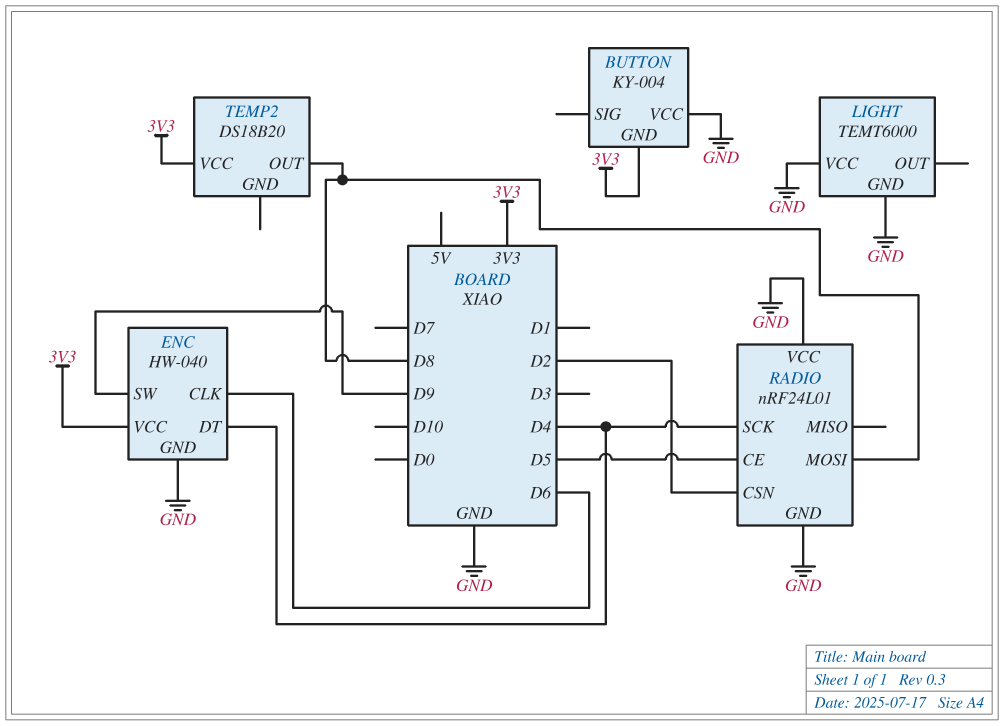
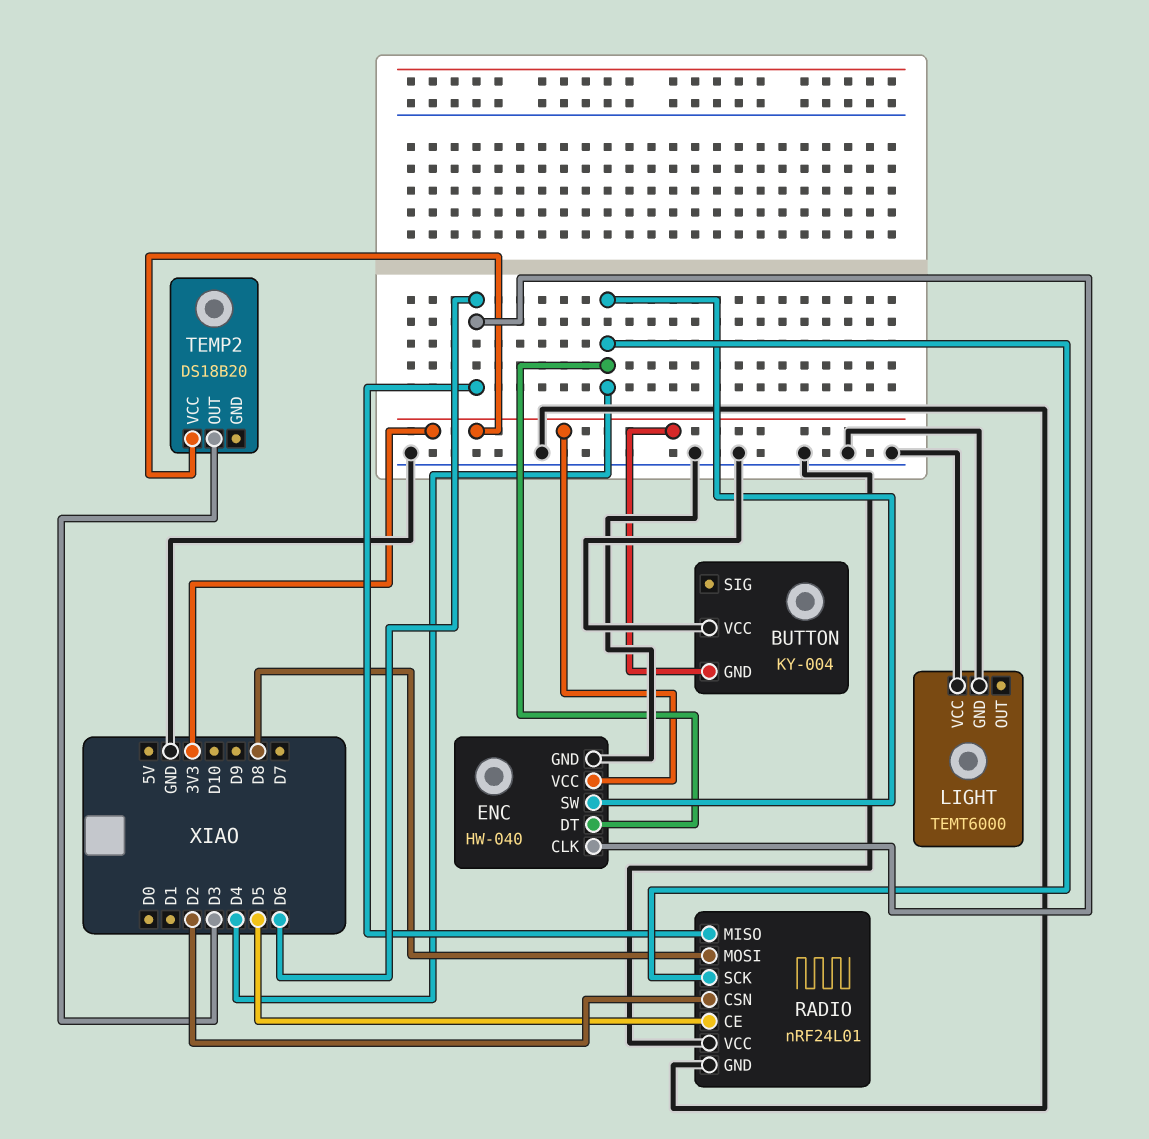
ENC pin SW: D9 -> D4
RADIO pin MISO: none -> D6
TEMP2 pin OUT: D8 -> D3

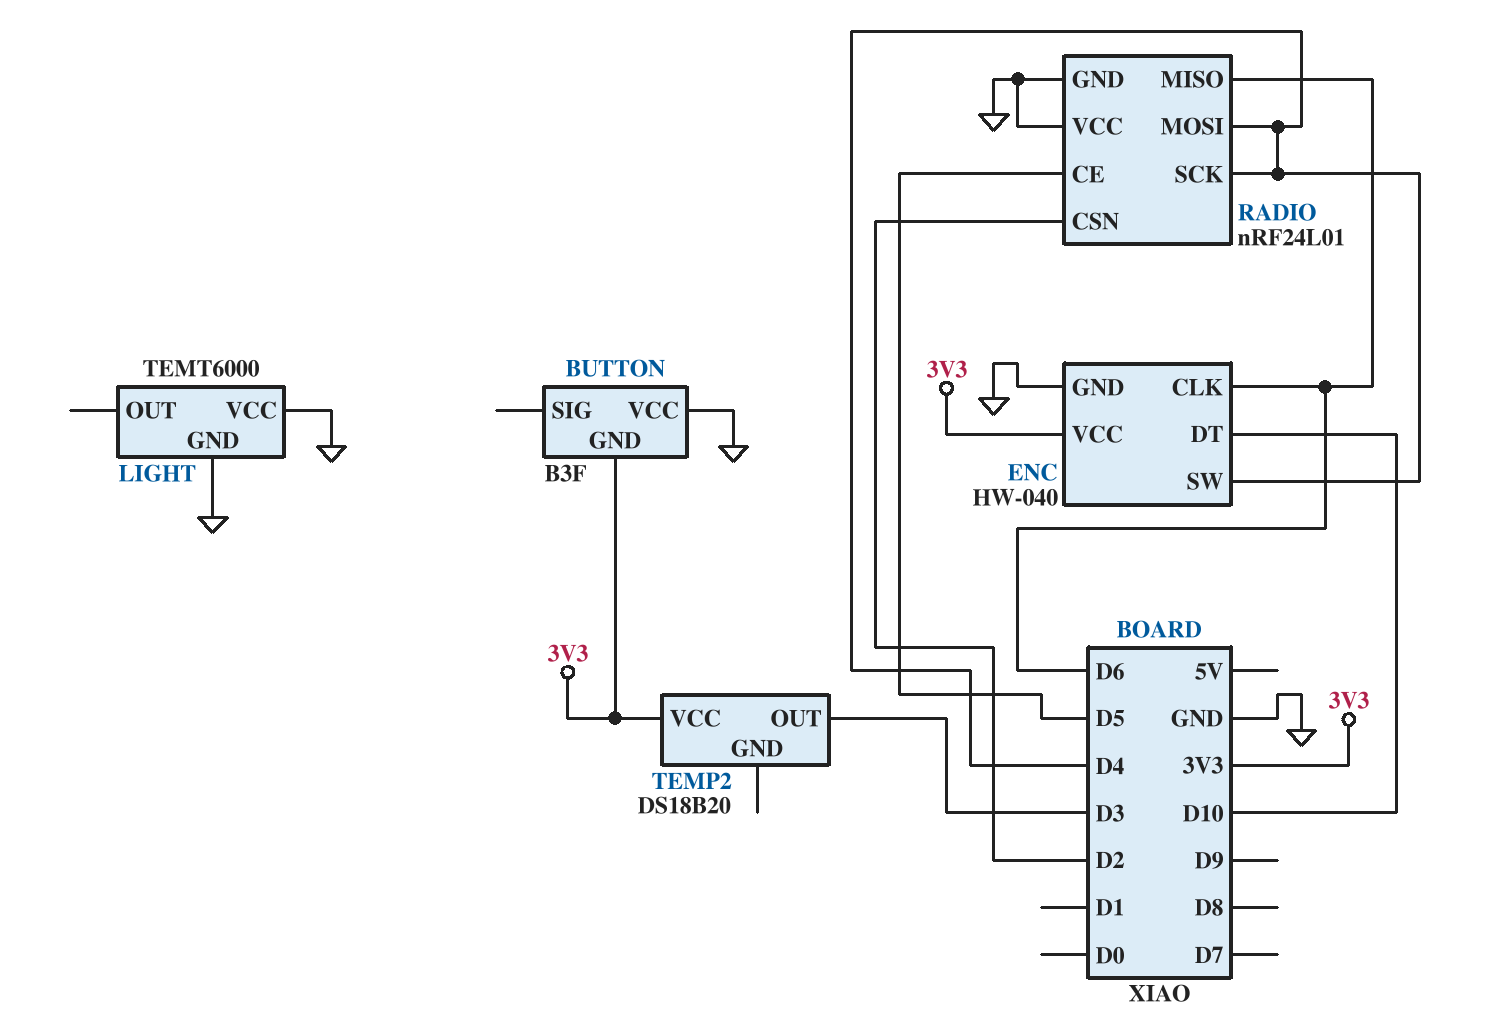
BUTTON: KY-004 -> B3F
ENC pin DT: D4 -> D10
RADIO pin MOSI: D8 -> D4

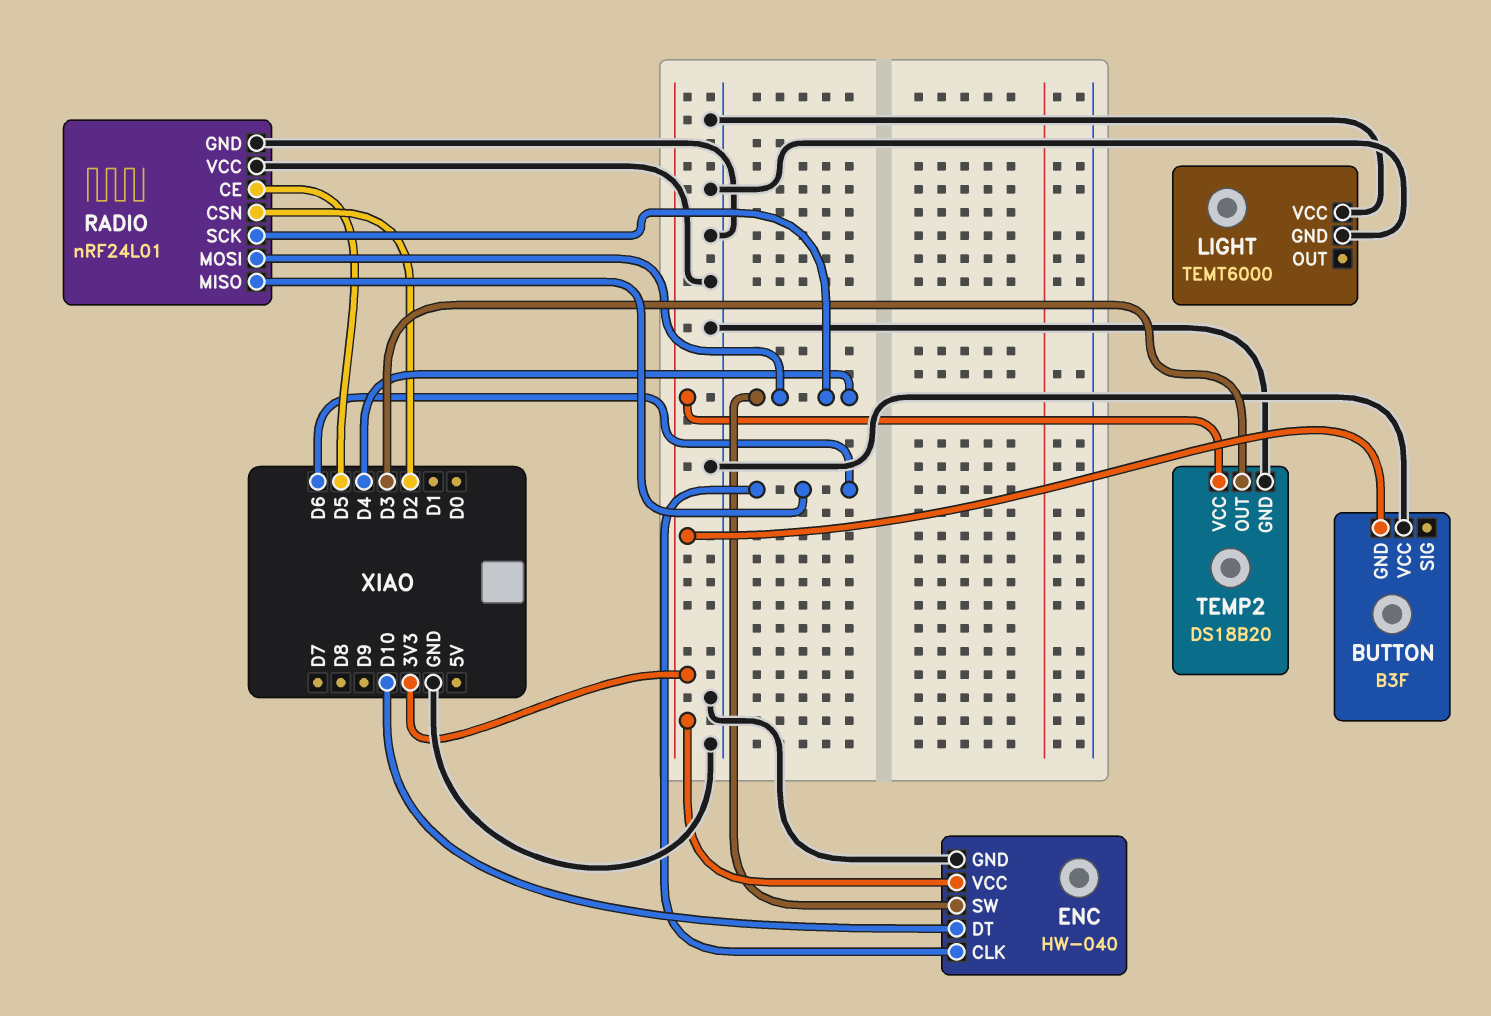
TEMP2 pin GND: none -> GND

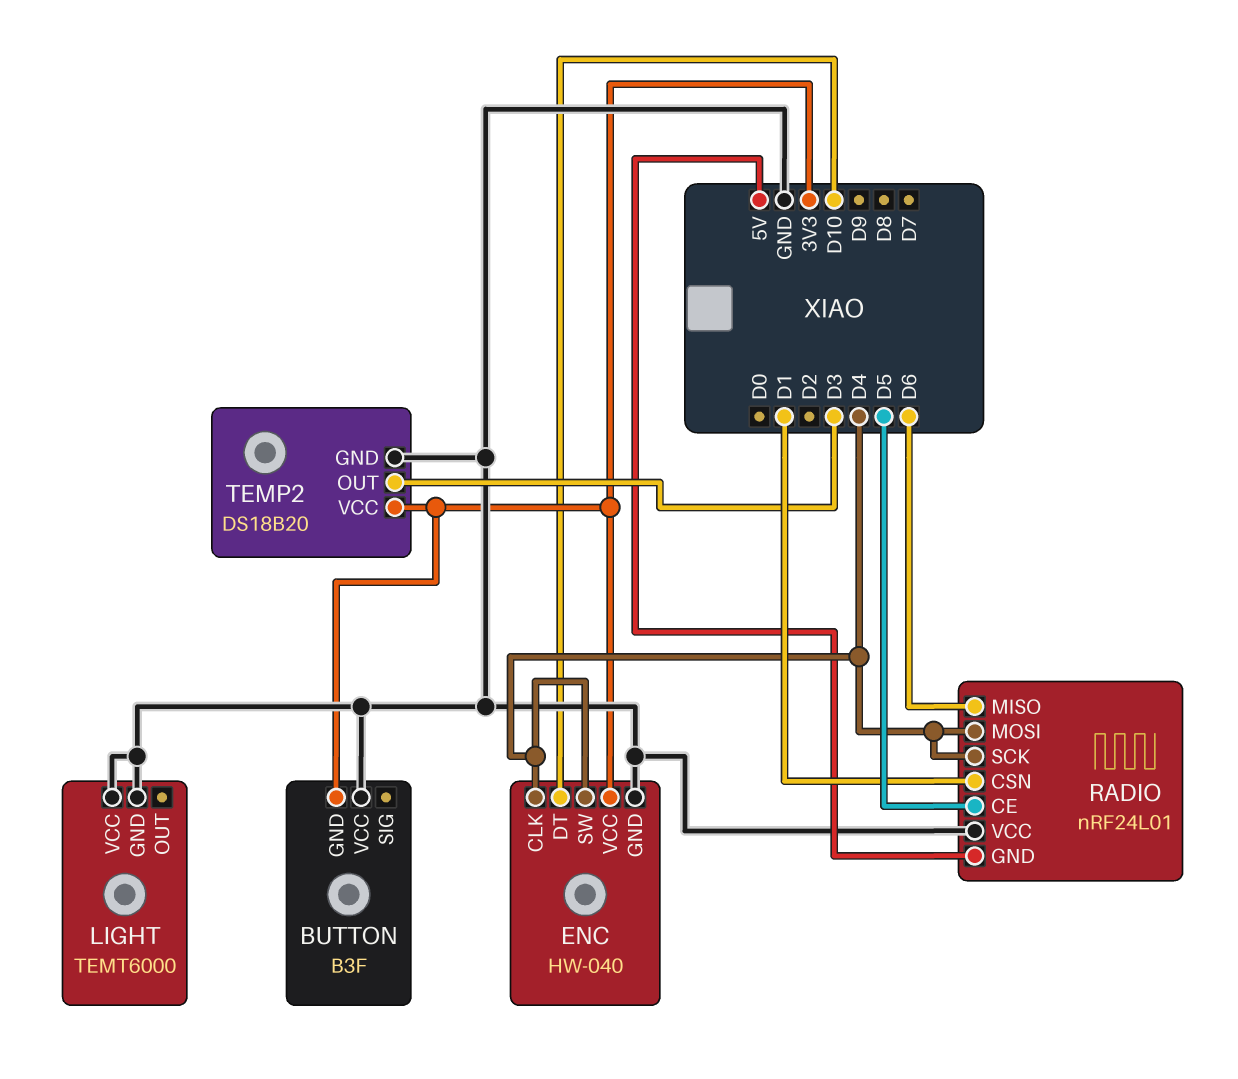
ENC pin CLK: D6 -> D4
RADIO pin CSN: D2 -> D1
RADIO pin GND: GND -> 5V

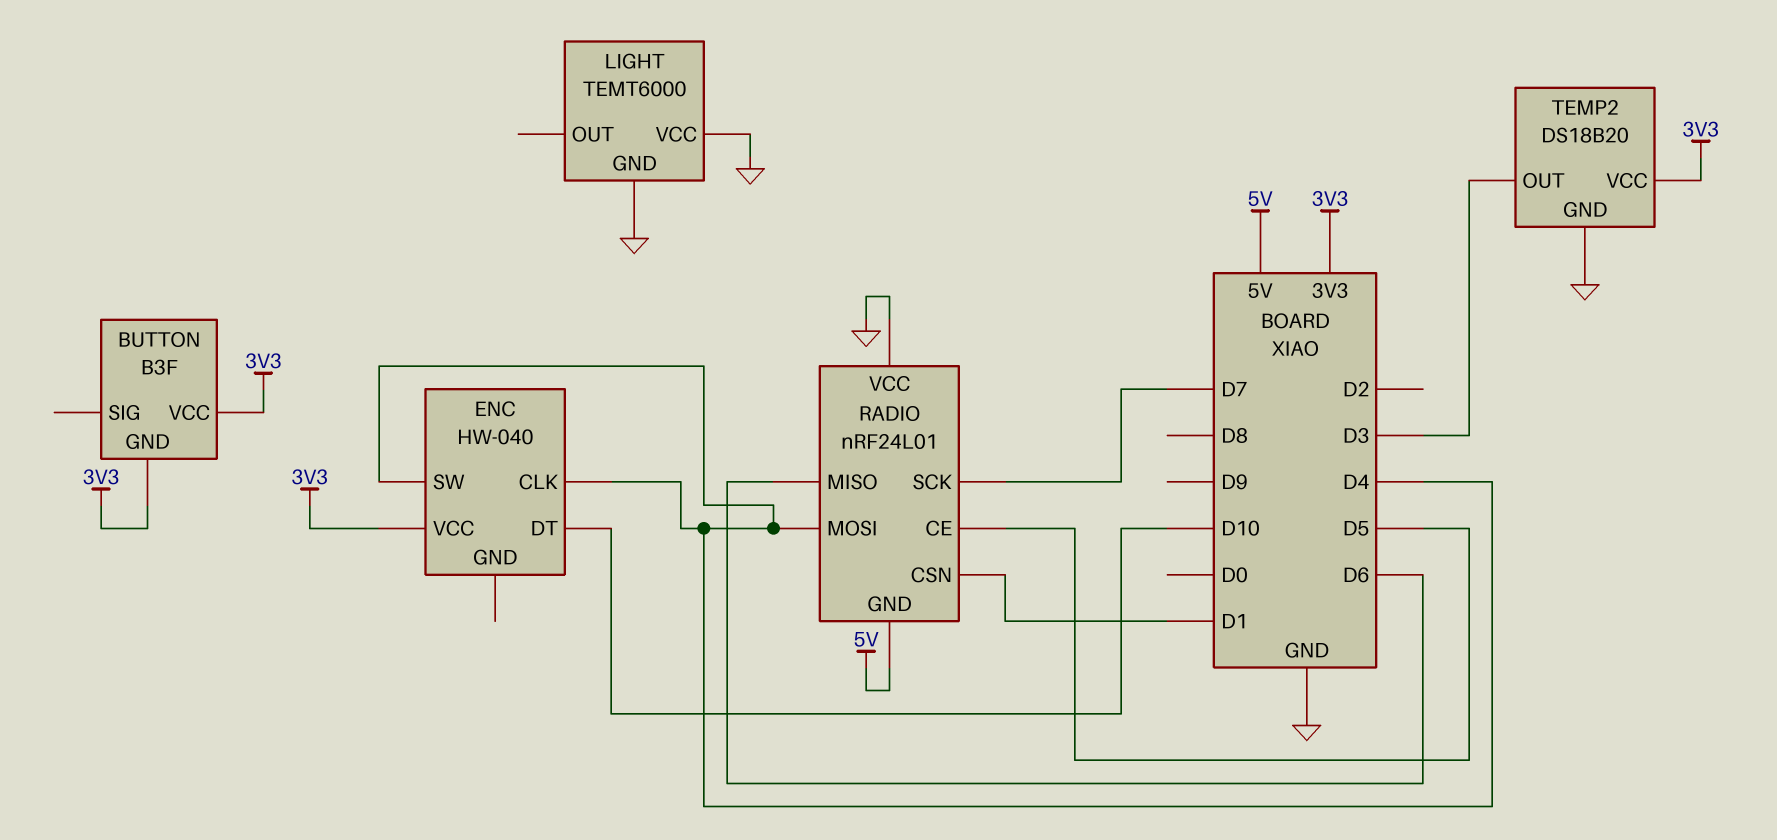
BUTTON pin VCC: GND -> 3V3
ENC pin GND: GND -> none
RADIO pin SCK: D4 -> D7

